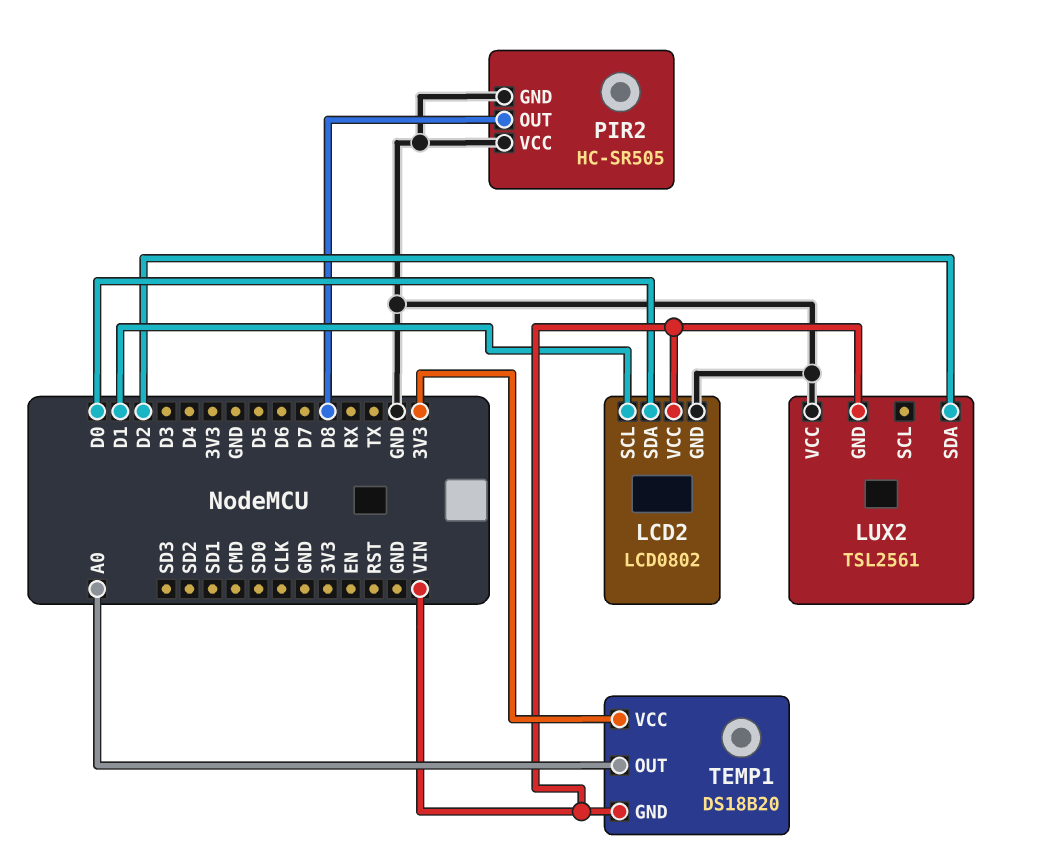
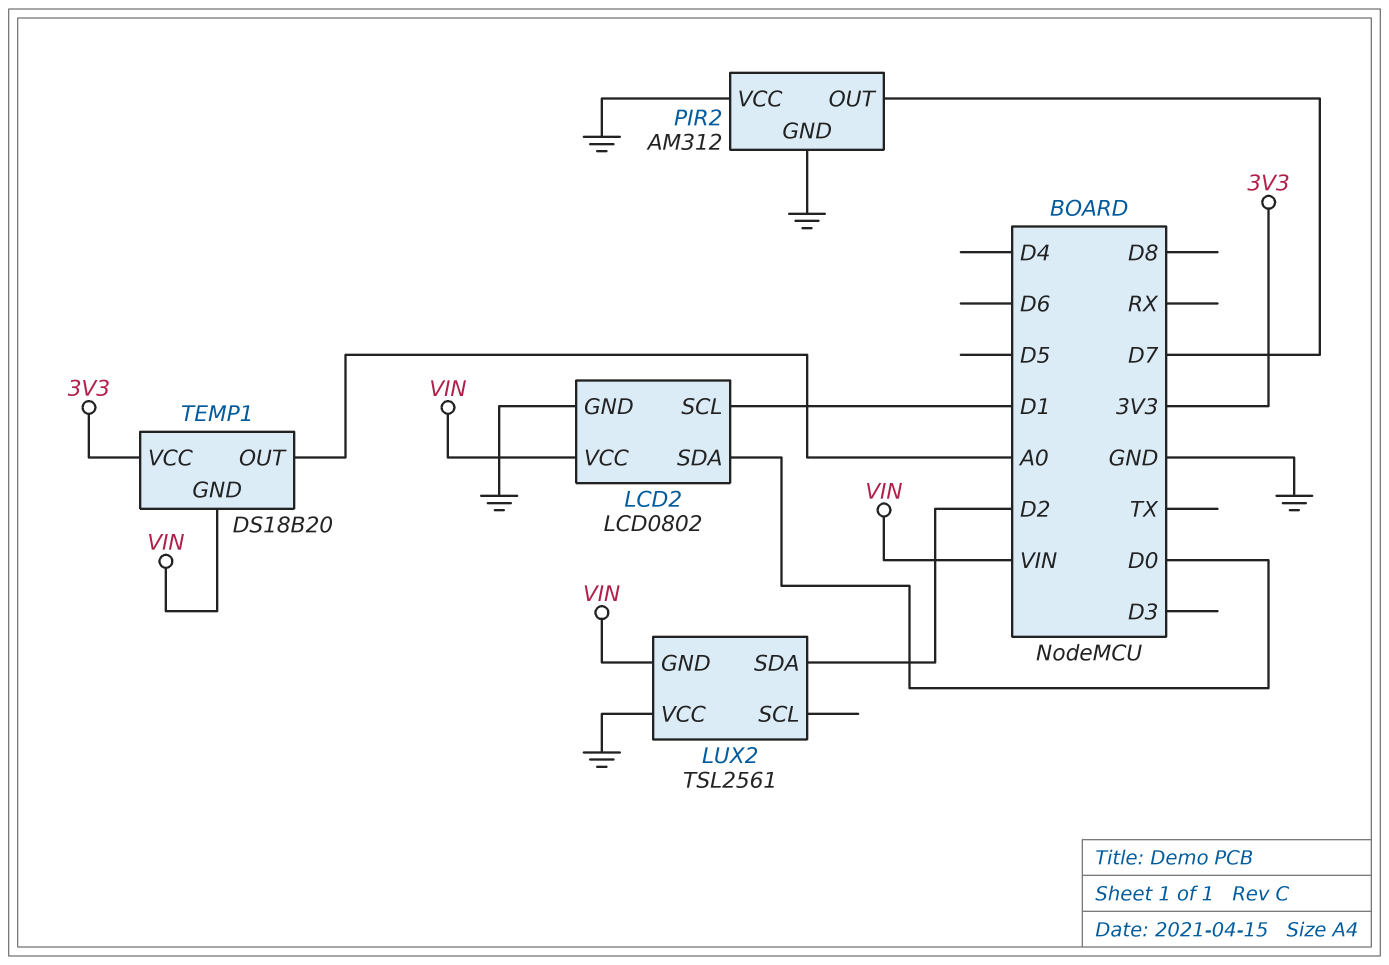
PIR2: HC-SR505 -> AM312
PIR2 pin OUT: D8 -> D7

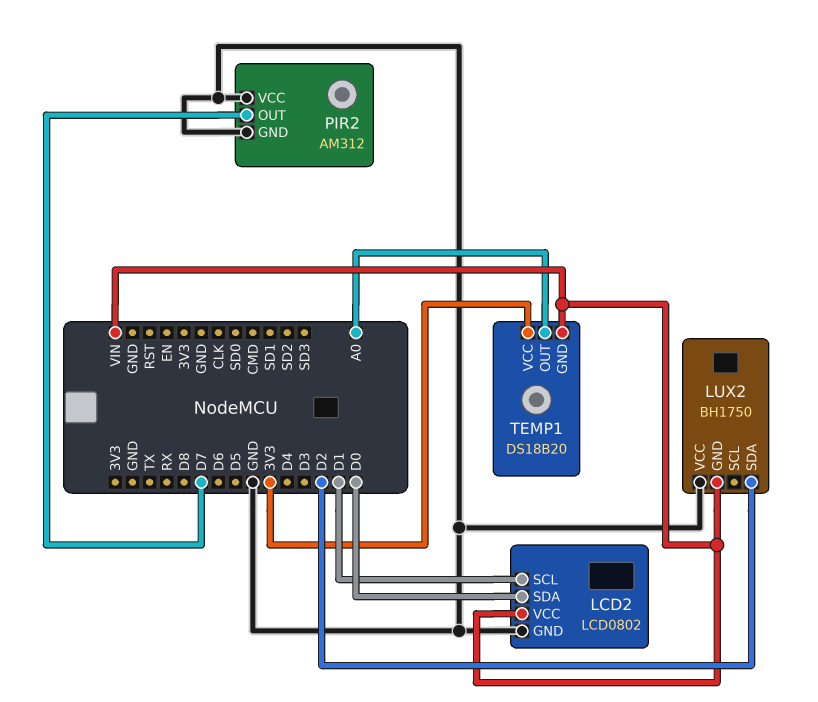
LUX2: TSL2561 -> BH1750

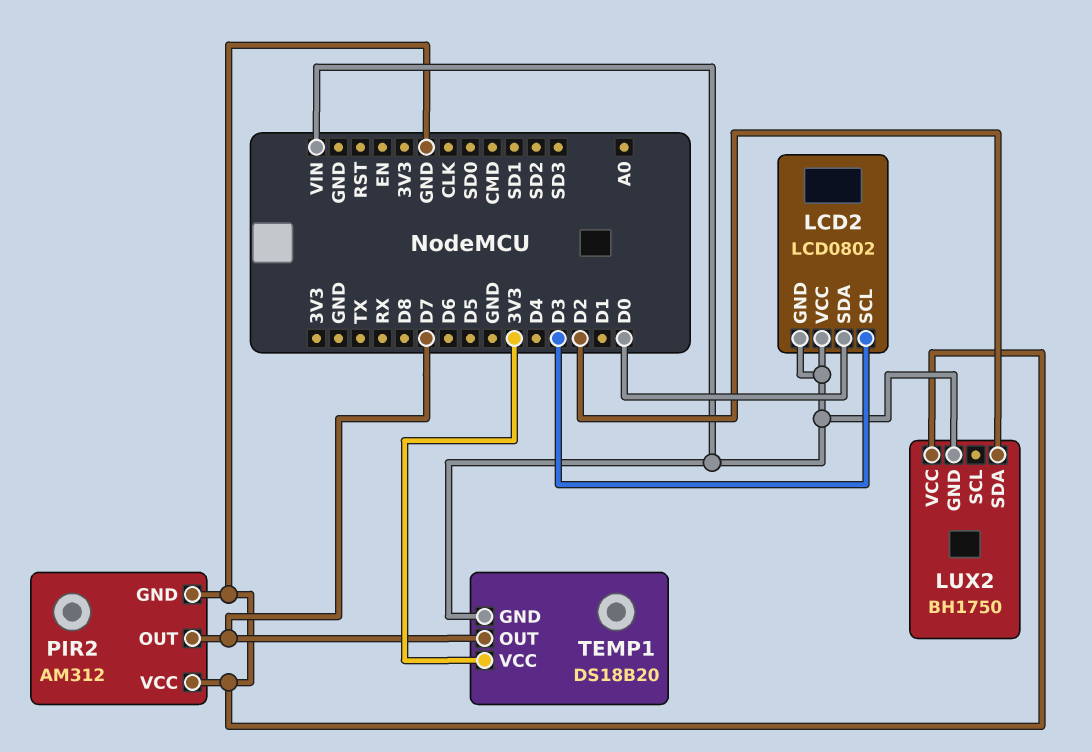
LCD2 pin GND: GND -> VIN
LCD2 pin SCL: D1 -> D3
TEMP1 pin OUT: A0 -> D7

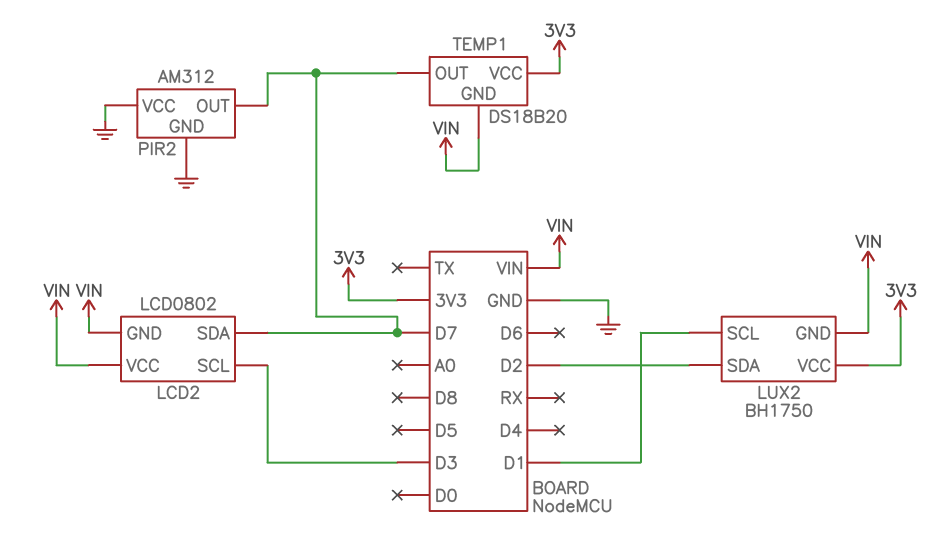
LCD2 pin SDA: D0 -> D7
LUX2 pin SCL: none -> D1
LUX2 pin VCC: GND -> 3V3

